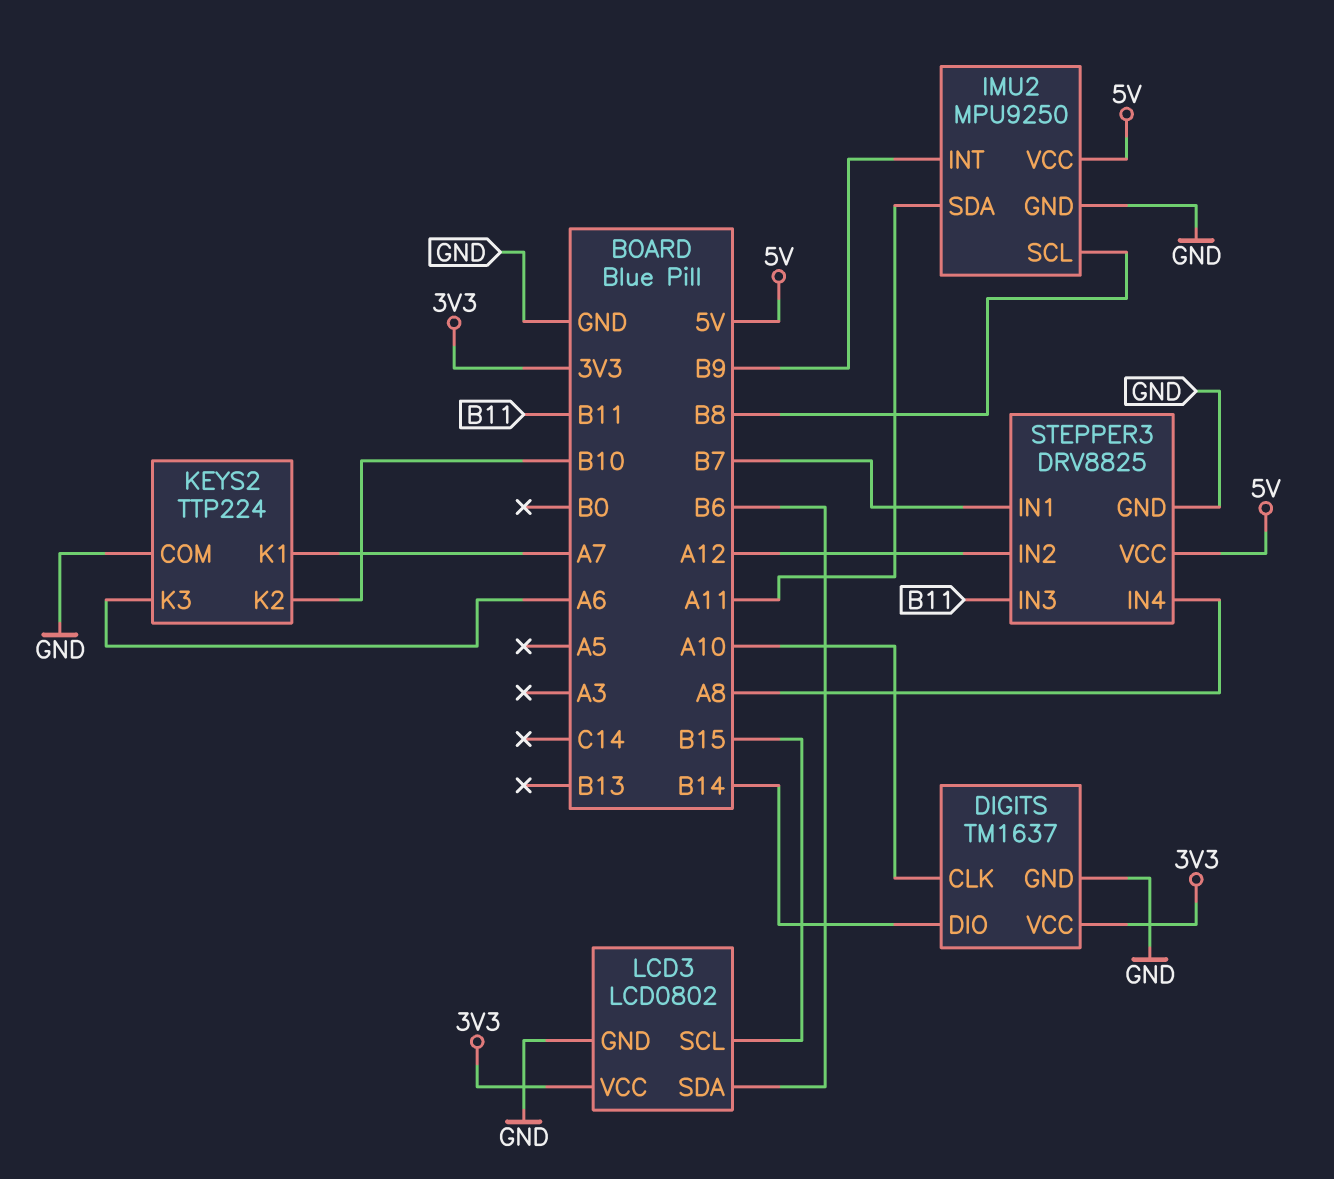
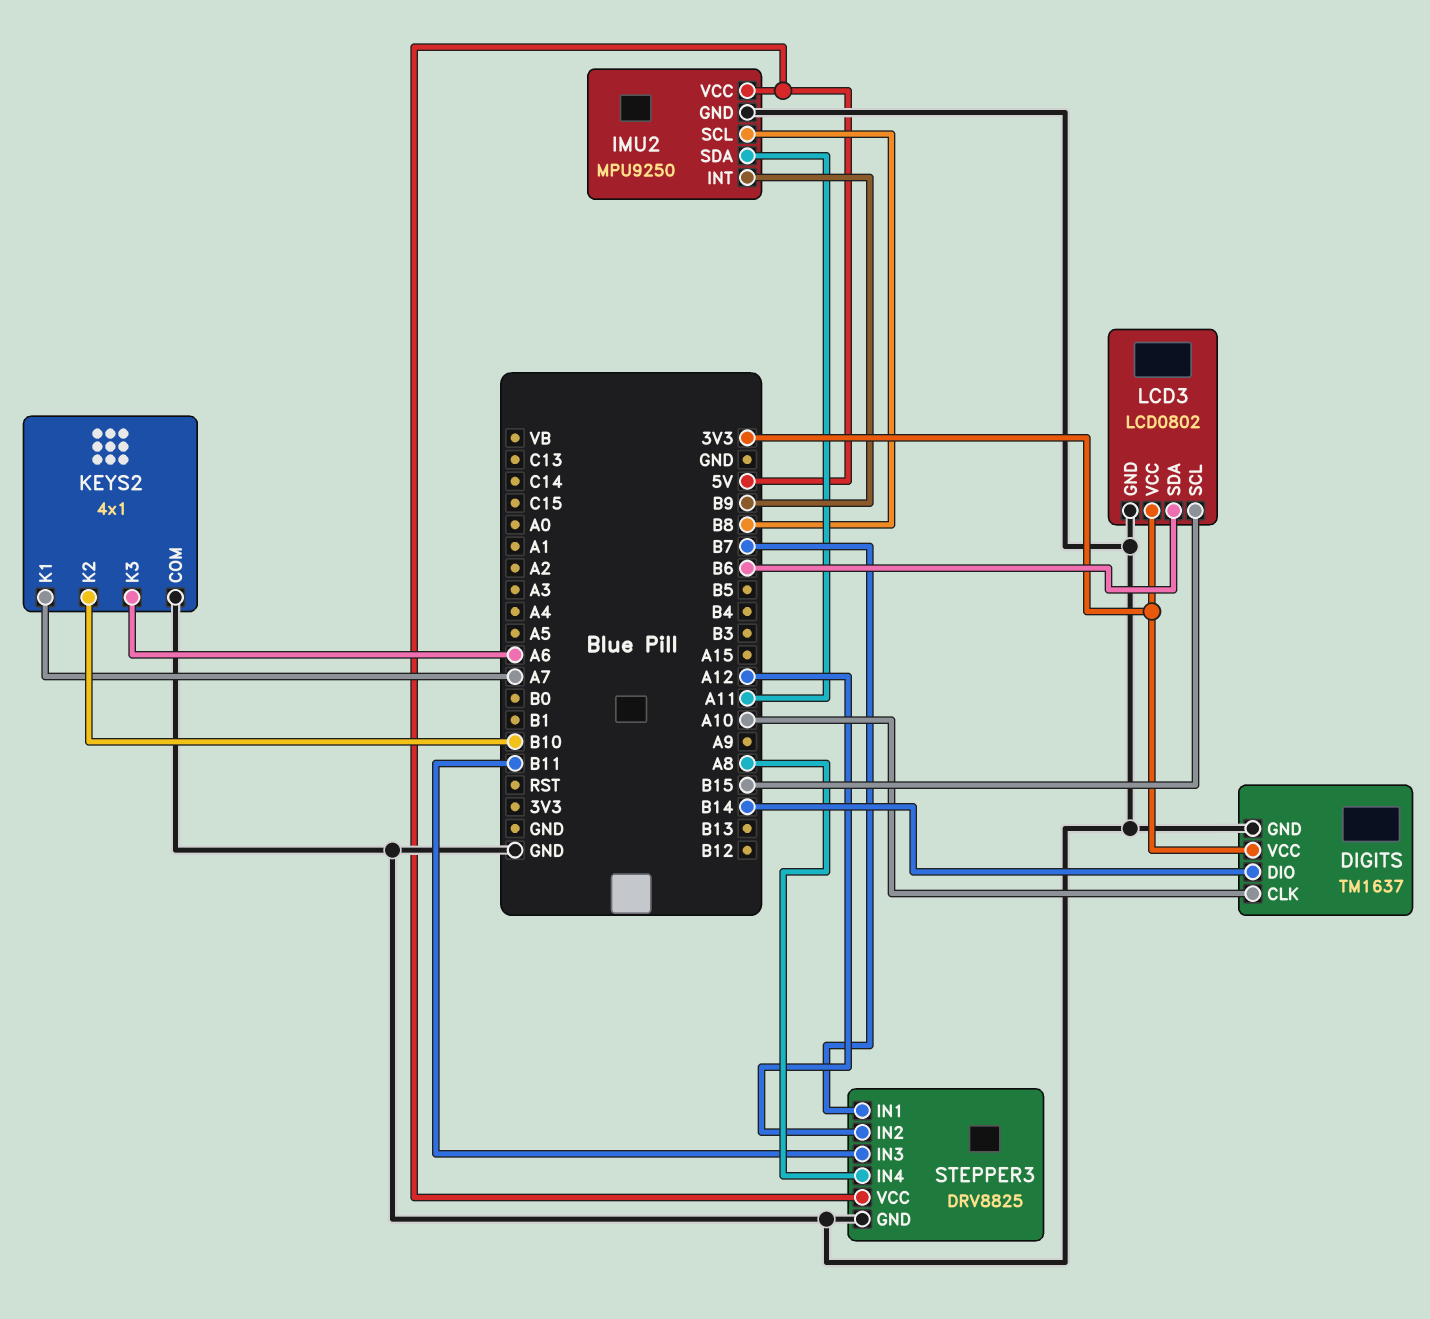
KEYS2: TTP224 -> 4x1

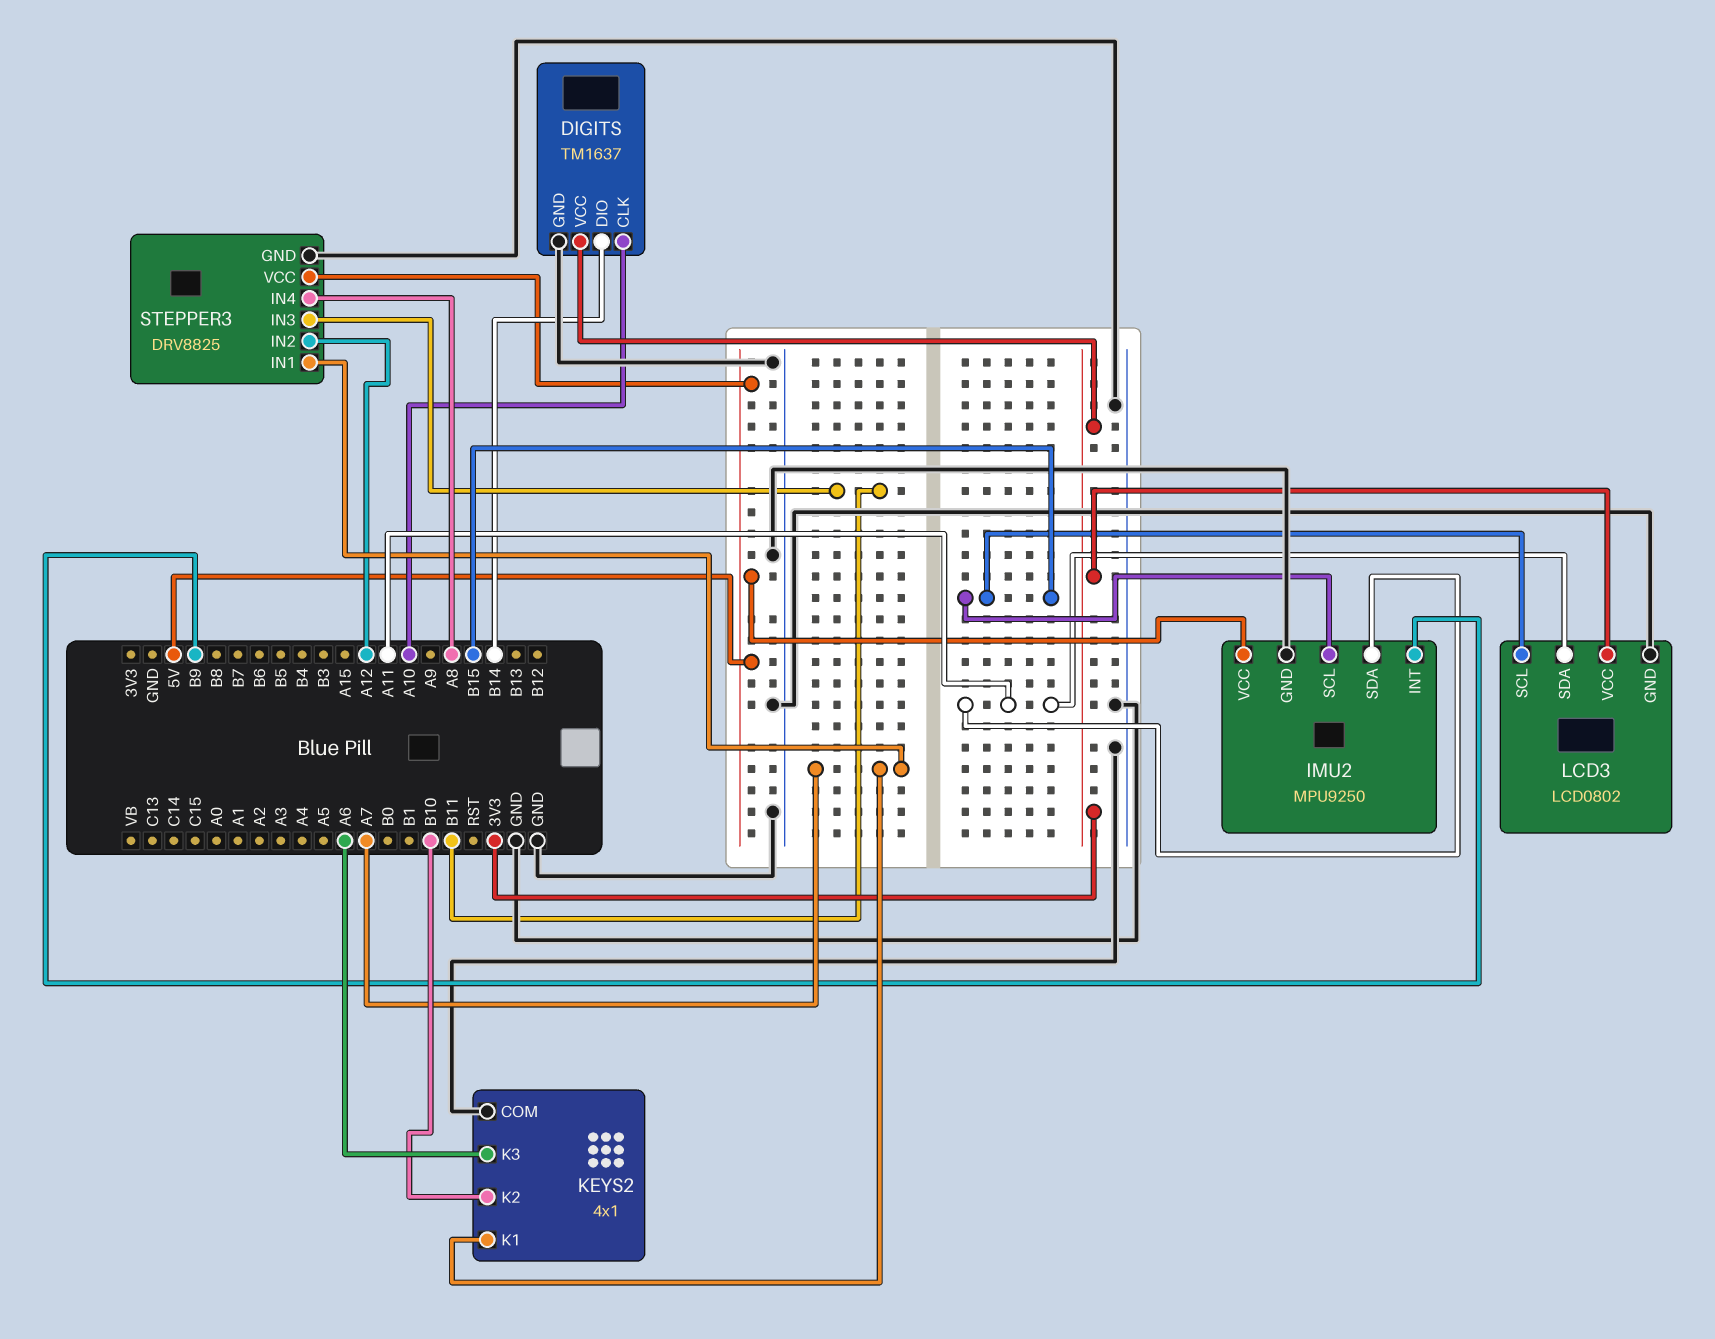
IMU2 pin SCL: B8 -> B15
LCD3 pin SDA: B6 -> A11
STEPPER3 pin IN1: B7 -> A7

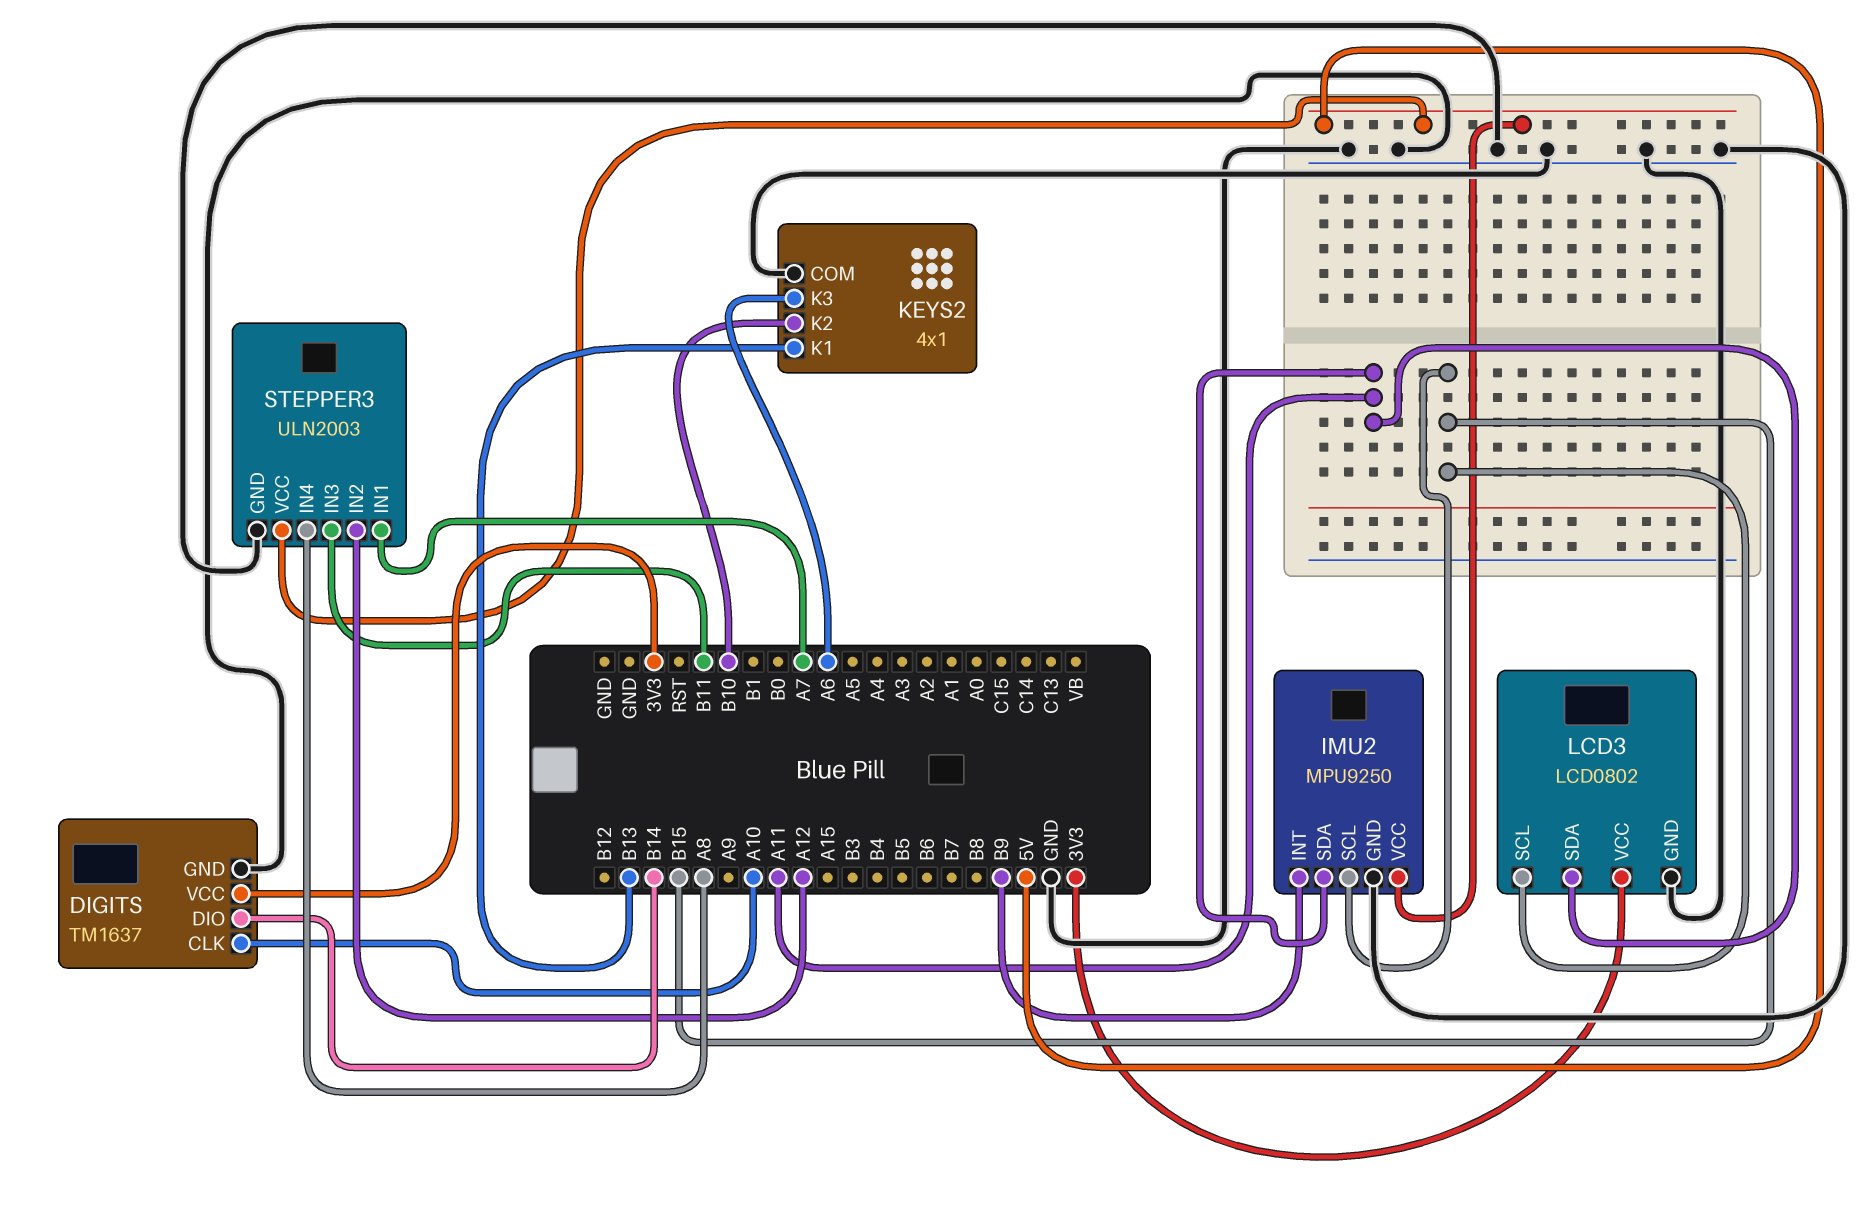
KEYS2 pin K1: A7 -> B13
STEPPER3: DRV8825 -> ULN2003

